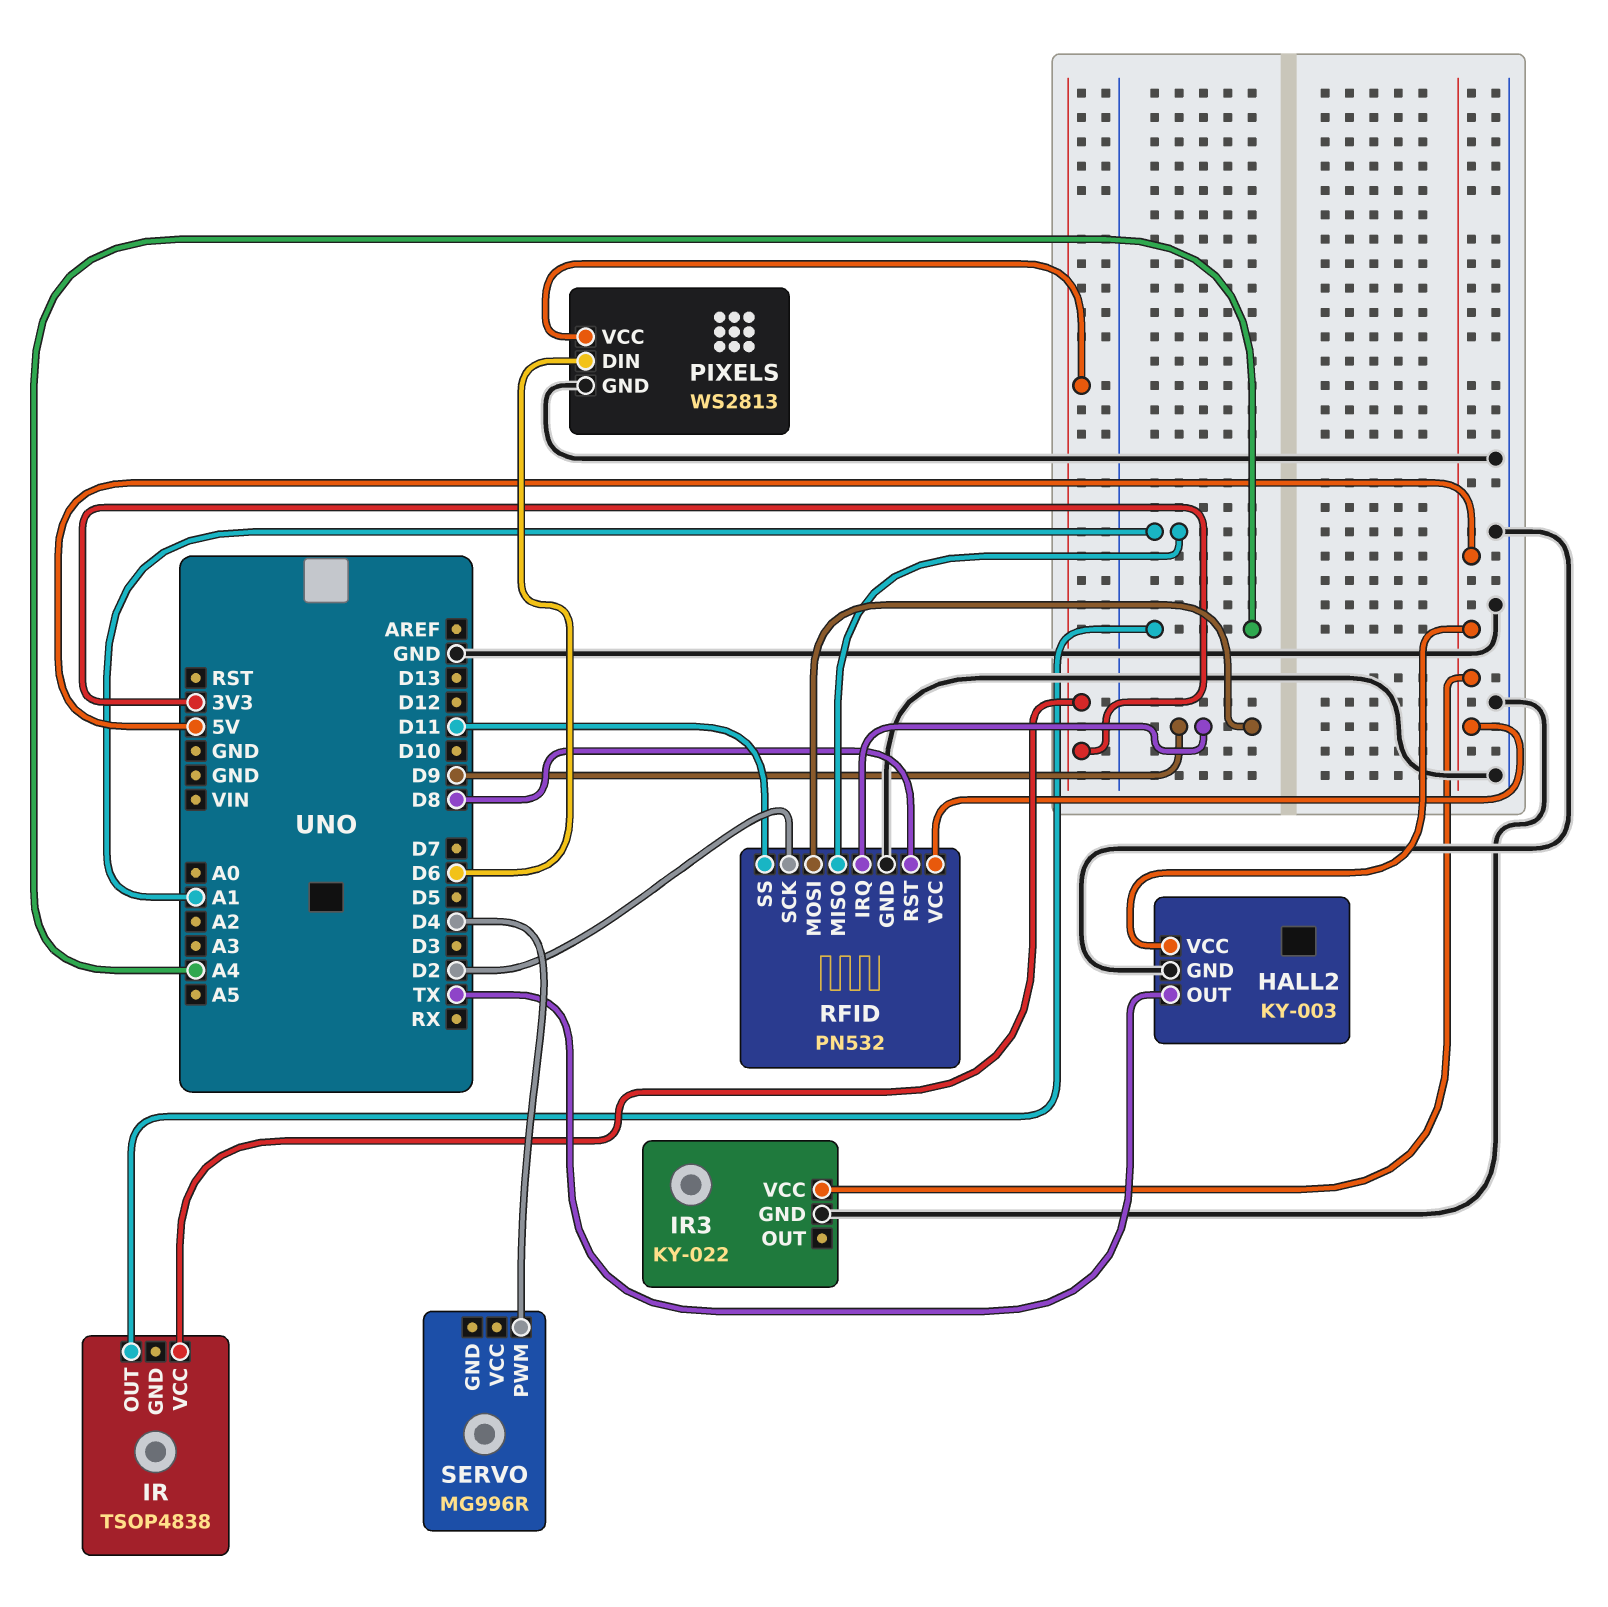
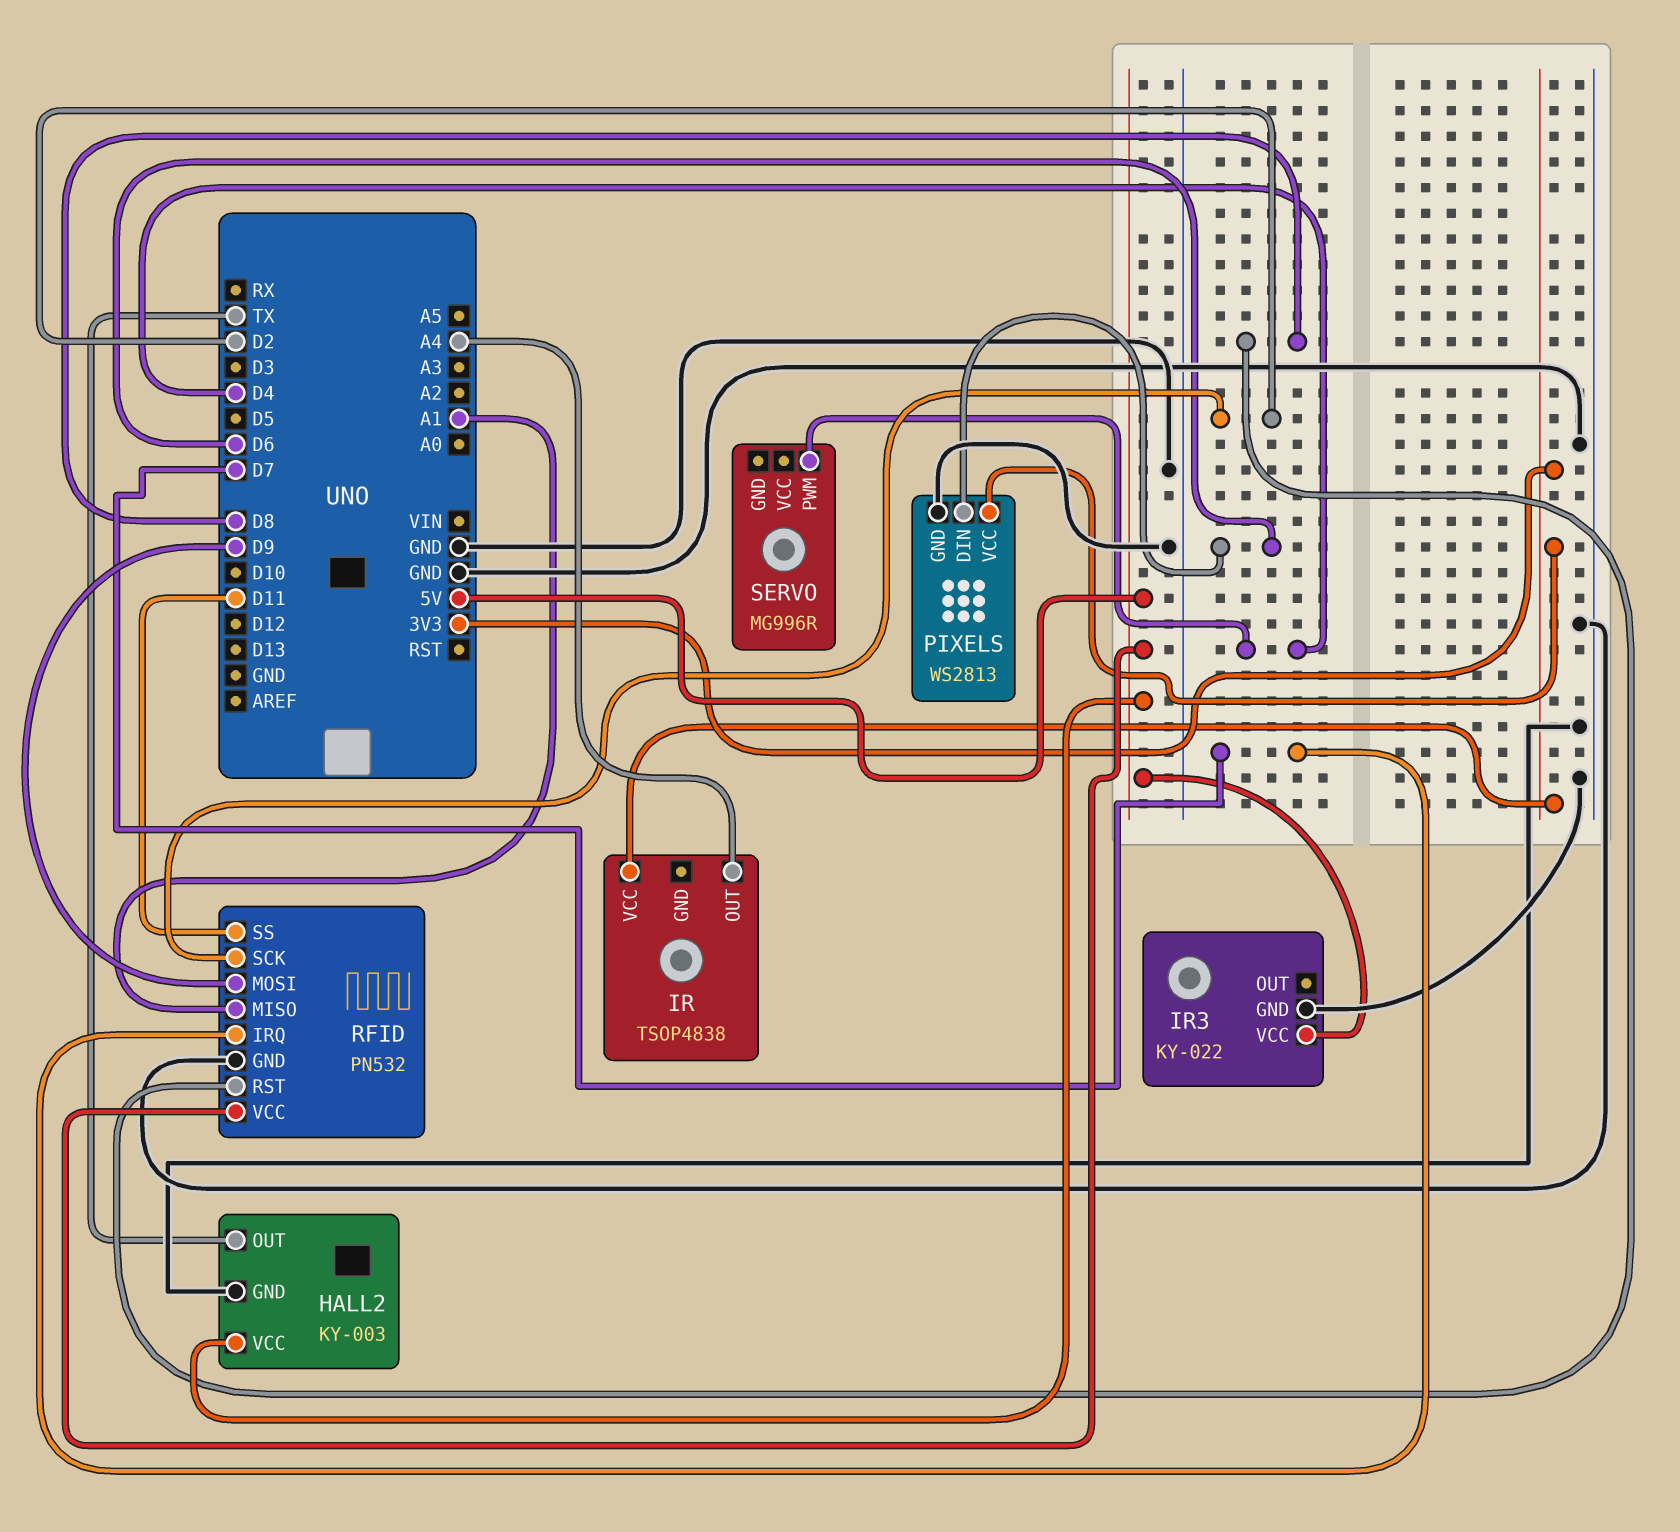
RFID pin IRQ: D9 -> D7

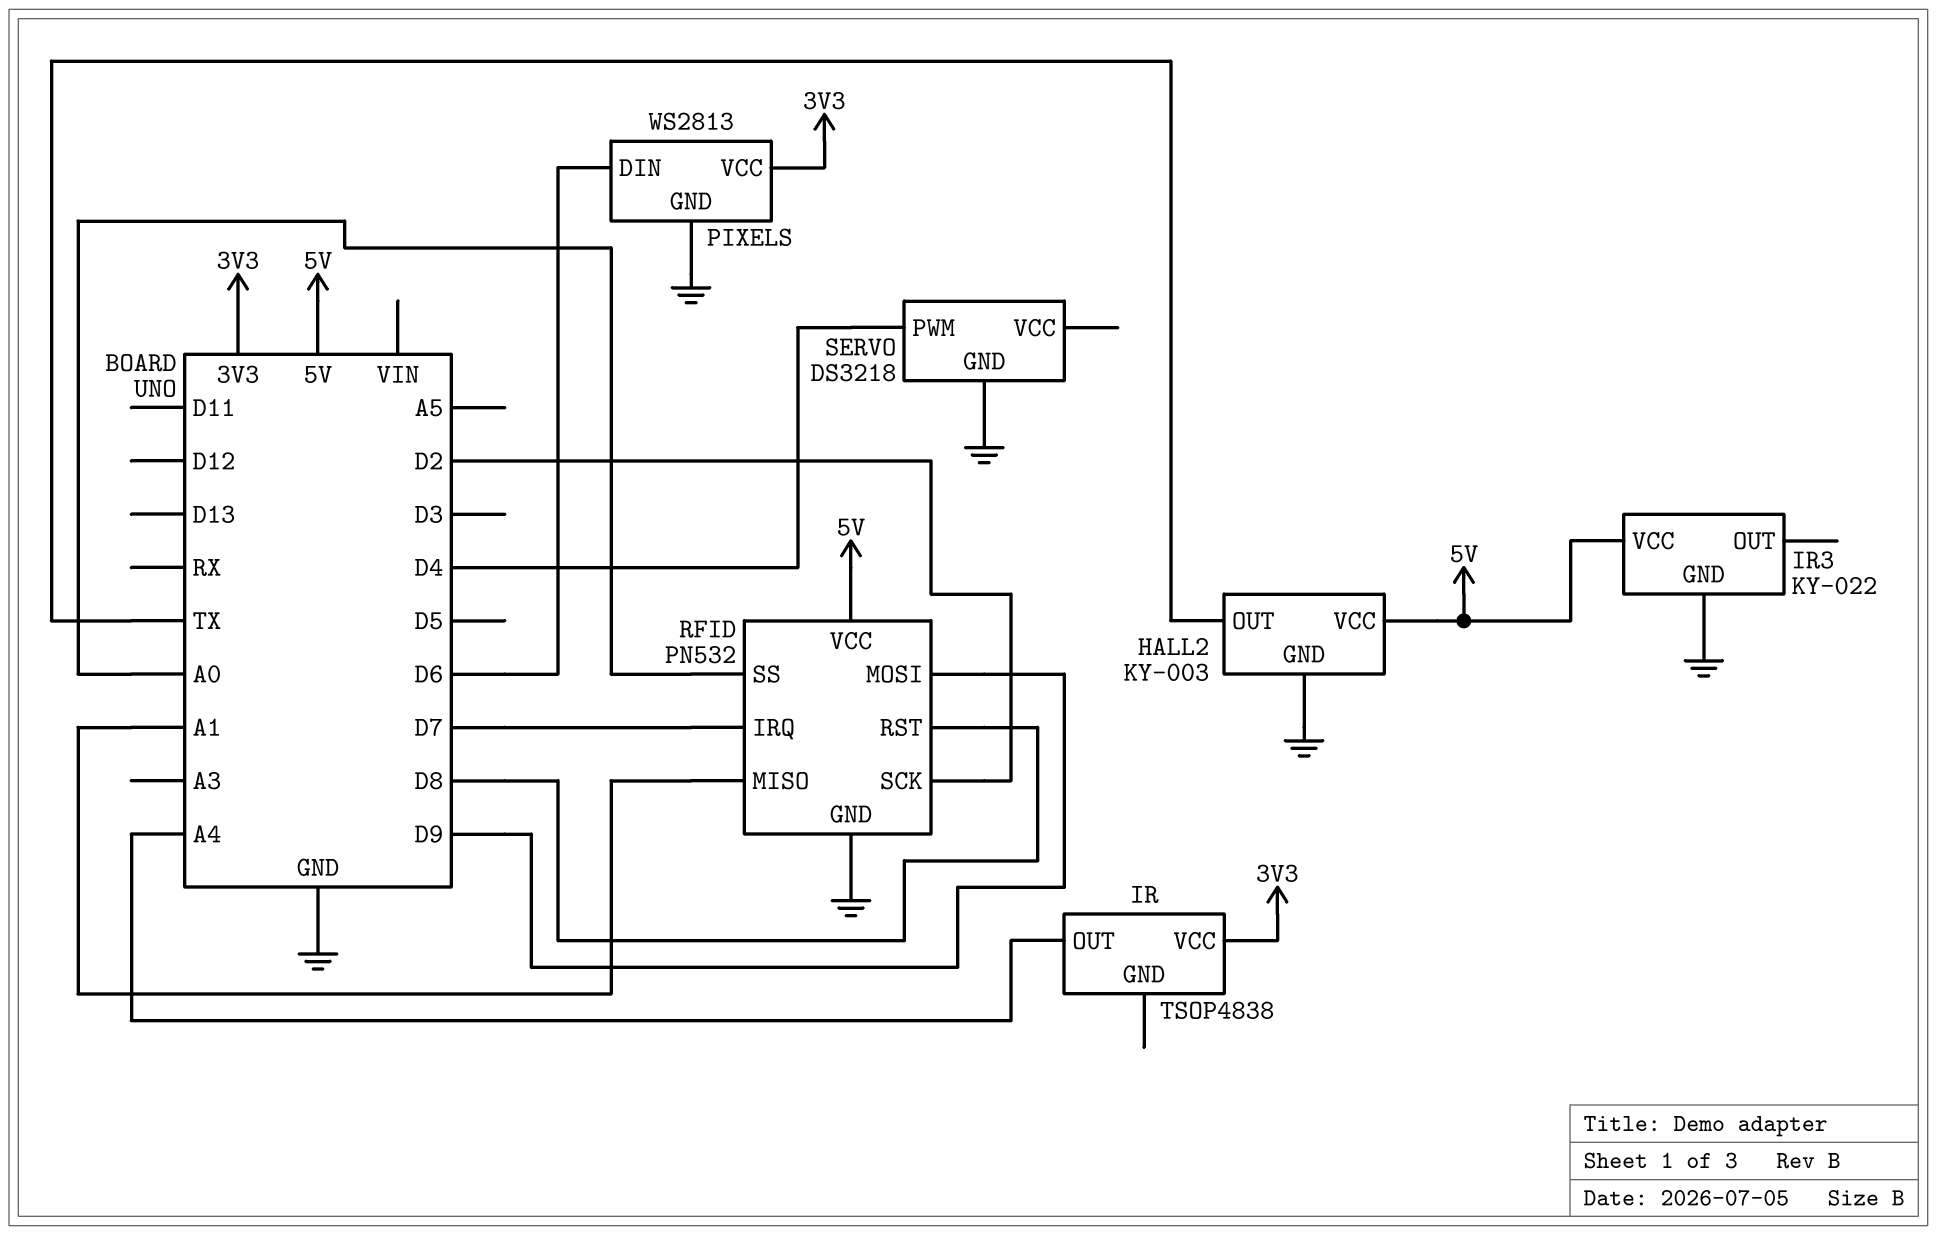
RFID pin SS: D11 -> A0
SERVO: MG996R -> DS3218
SERVO pin GND: none -> GND

